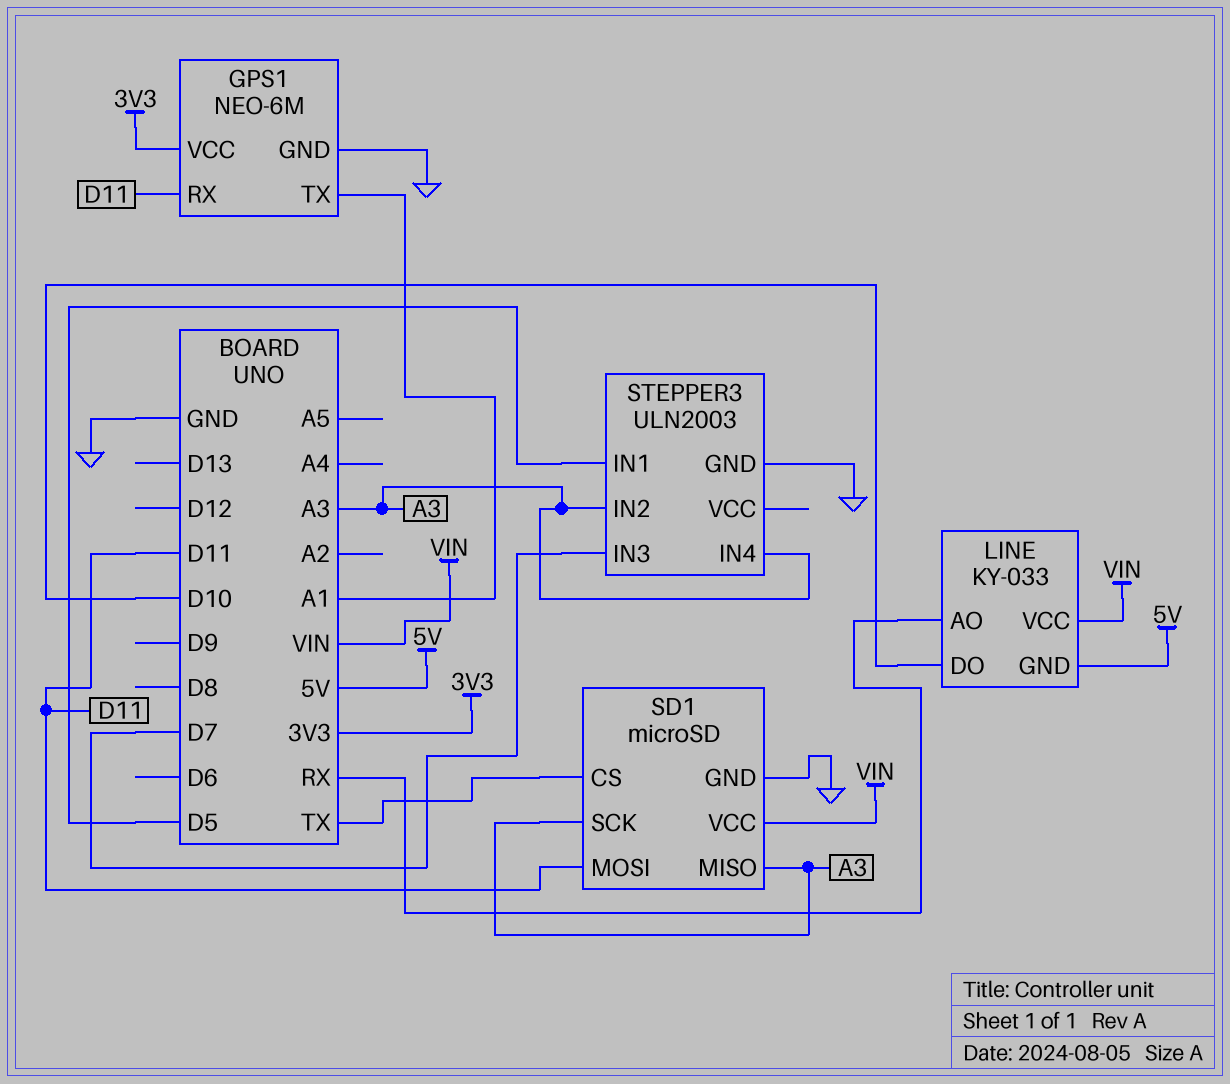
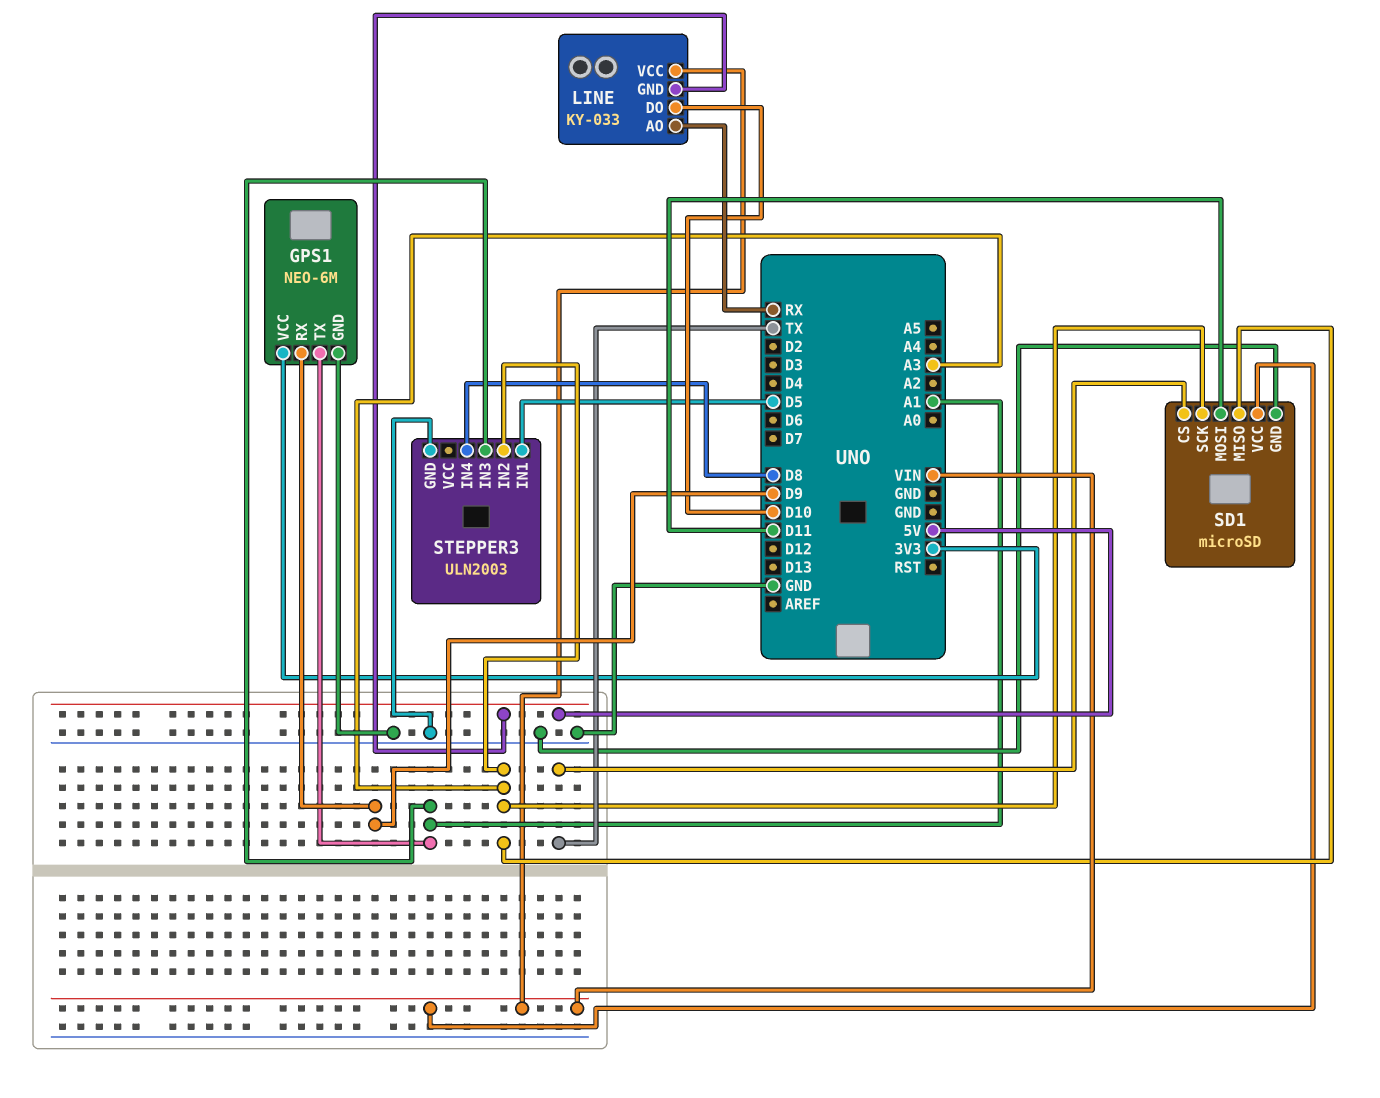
GPS1 pin RX: D11 -> D9
STEPPER3 pin IN3: D7 -> A1
STEPPER3 pin IN4: A3 -> D8

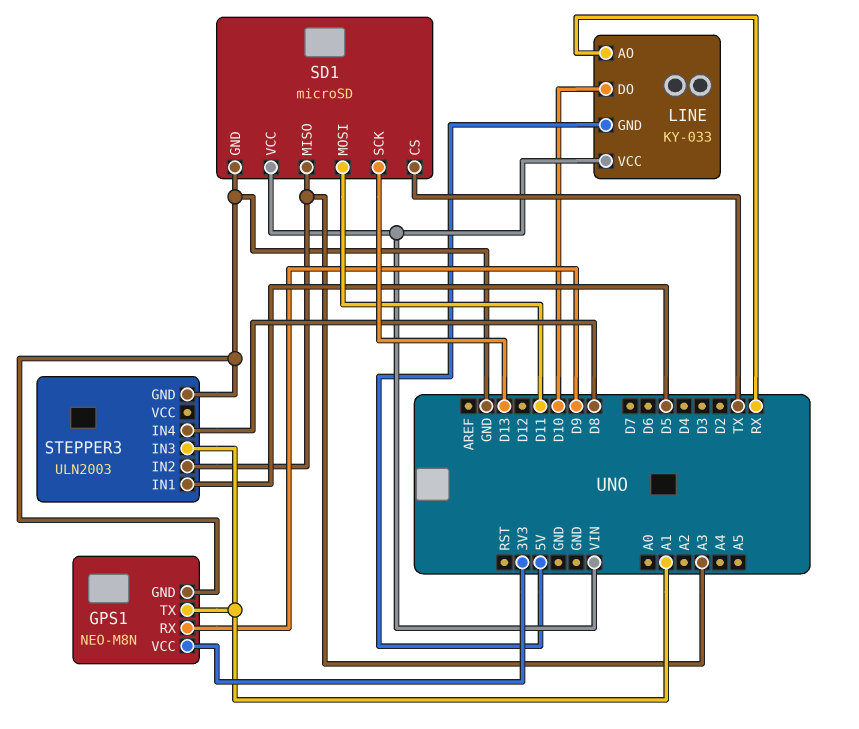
GPS1: NEO-6M -> NEO-M8N
SD1 pin SCK: A3 -> D13

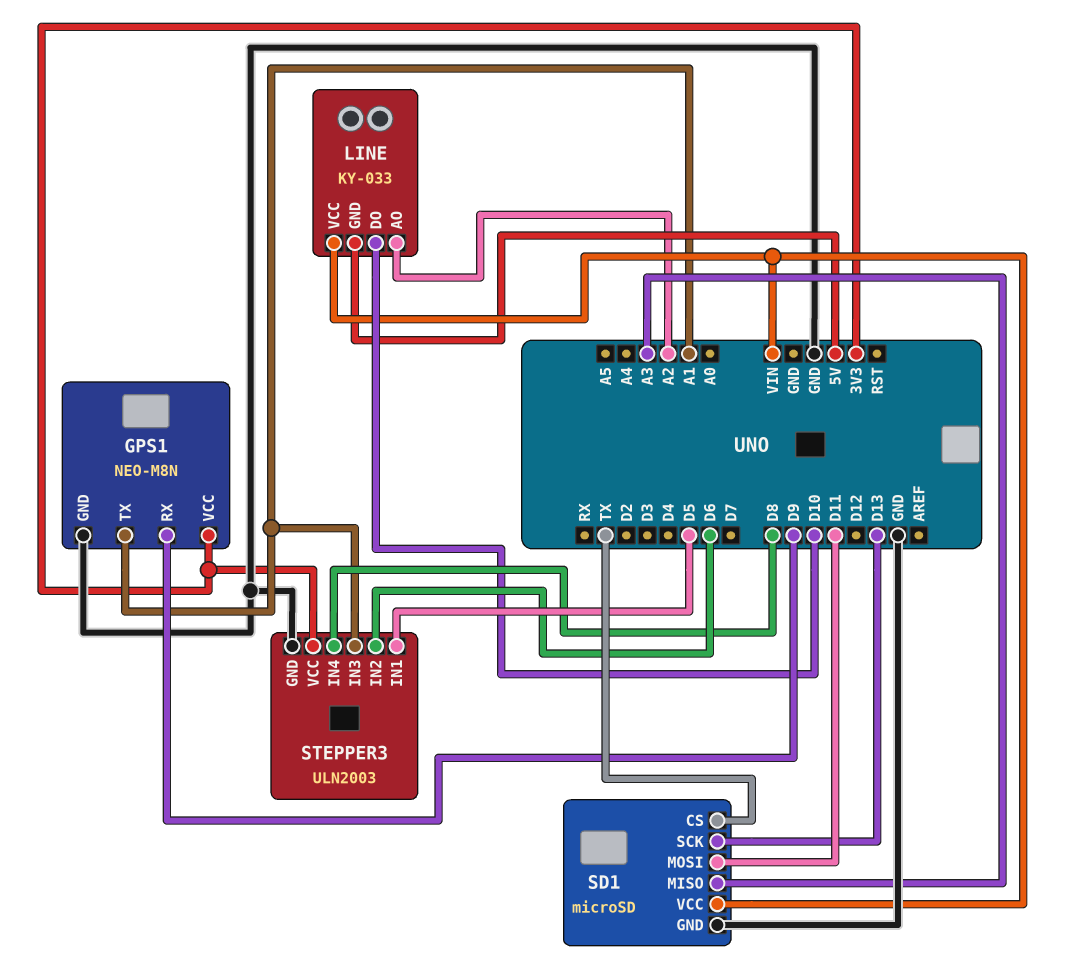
LINE pin AO: RX -> A2
STEPPER3 pin IN2: A3 -> D6
STEPPER3 pin VCC: none -> 3V3

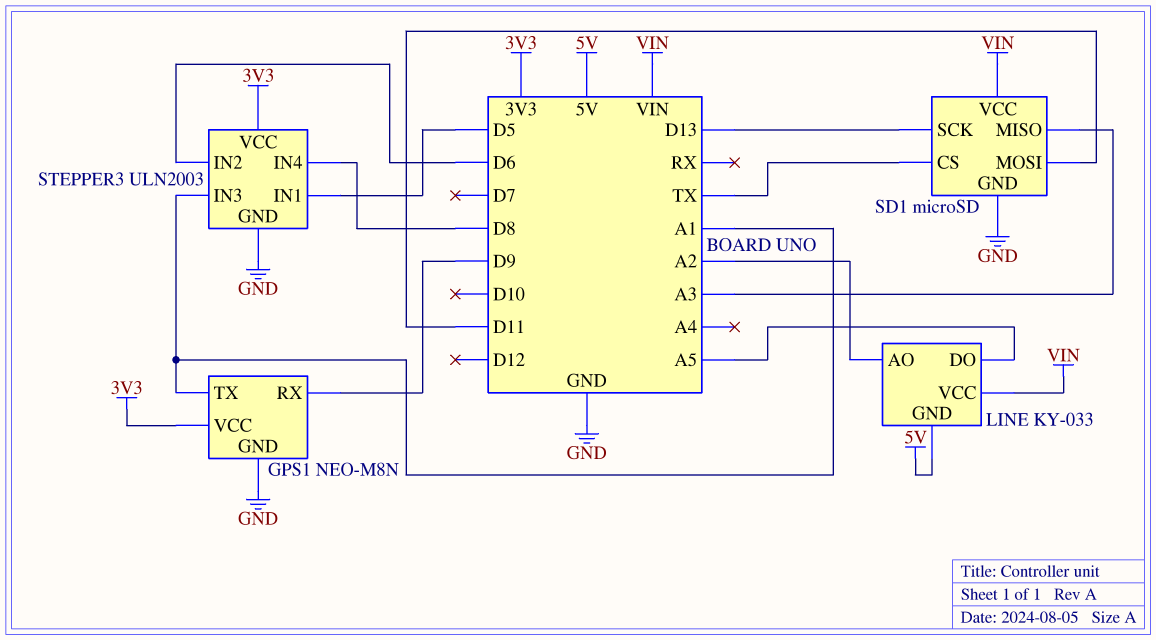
LINE pin DO: D10 -> A5

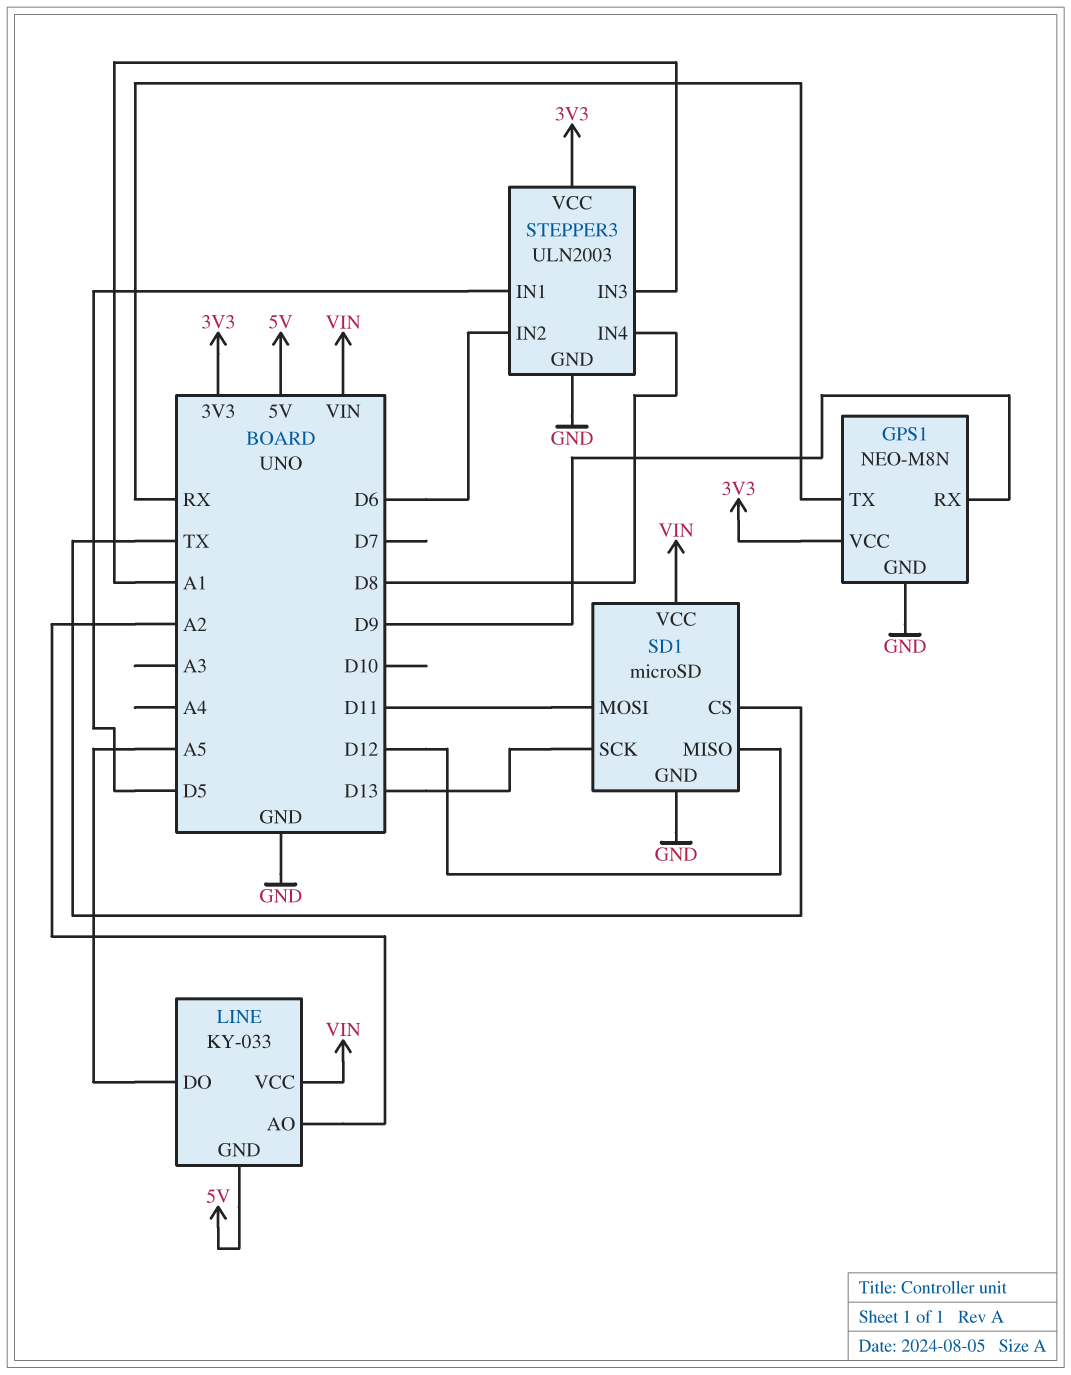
GPS1 pin TX: A1 -> RX
SD1 pin MISO: A3 -> D12

